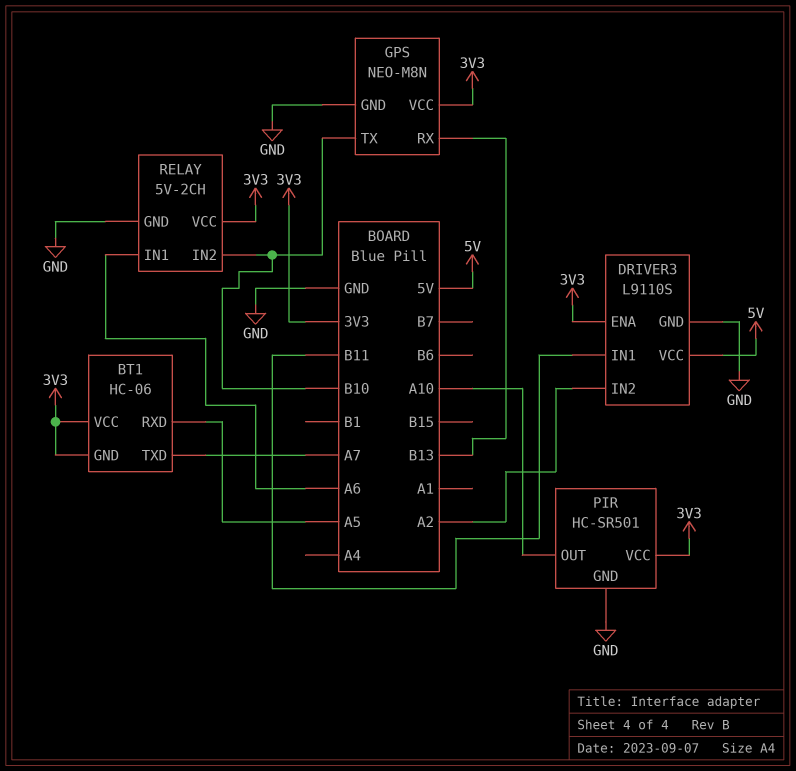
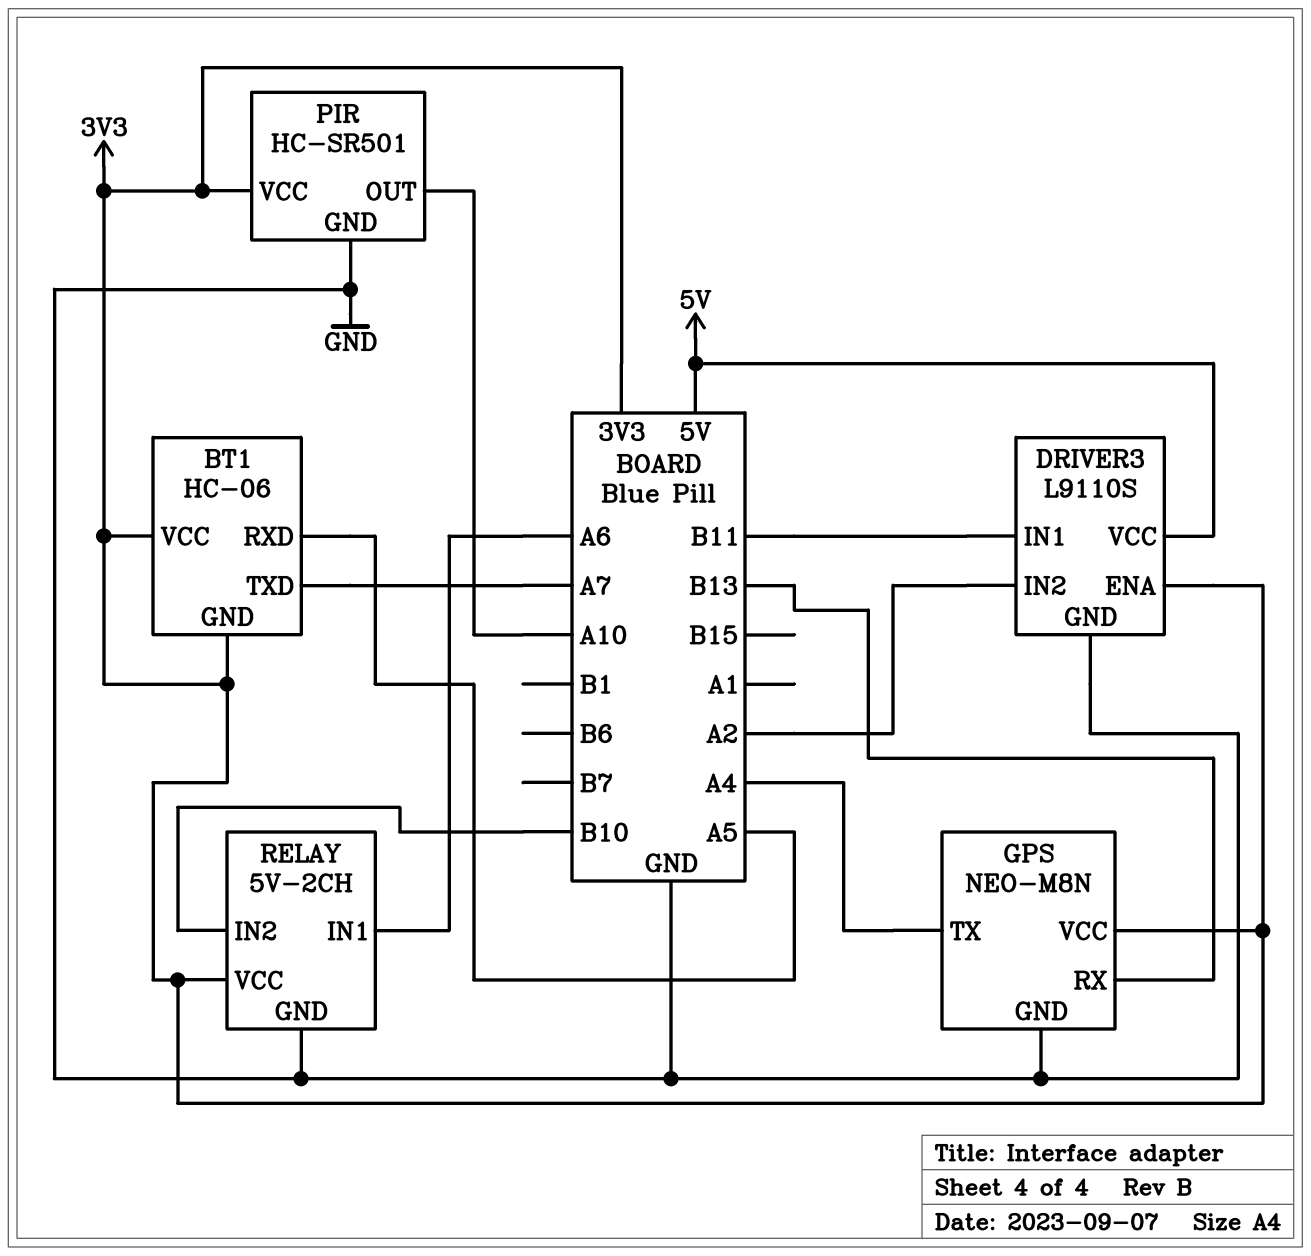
GPS pin TX: B10 -> A4

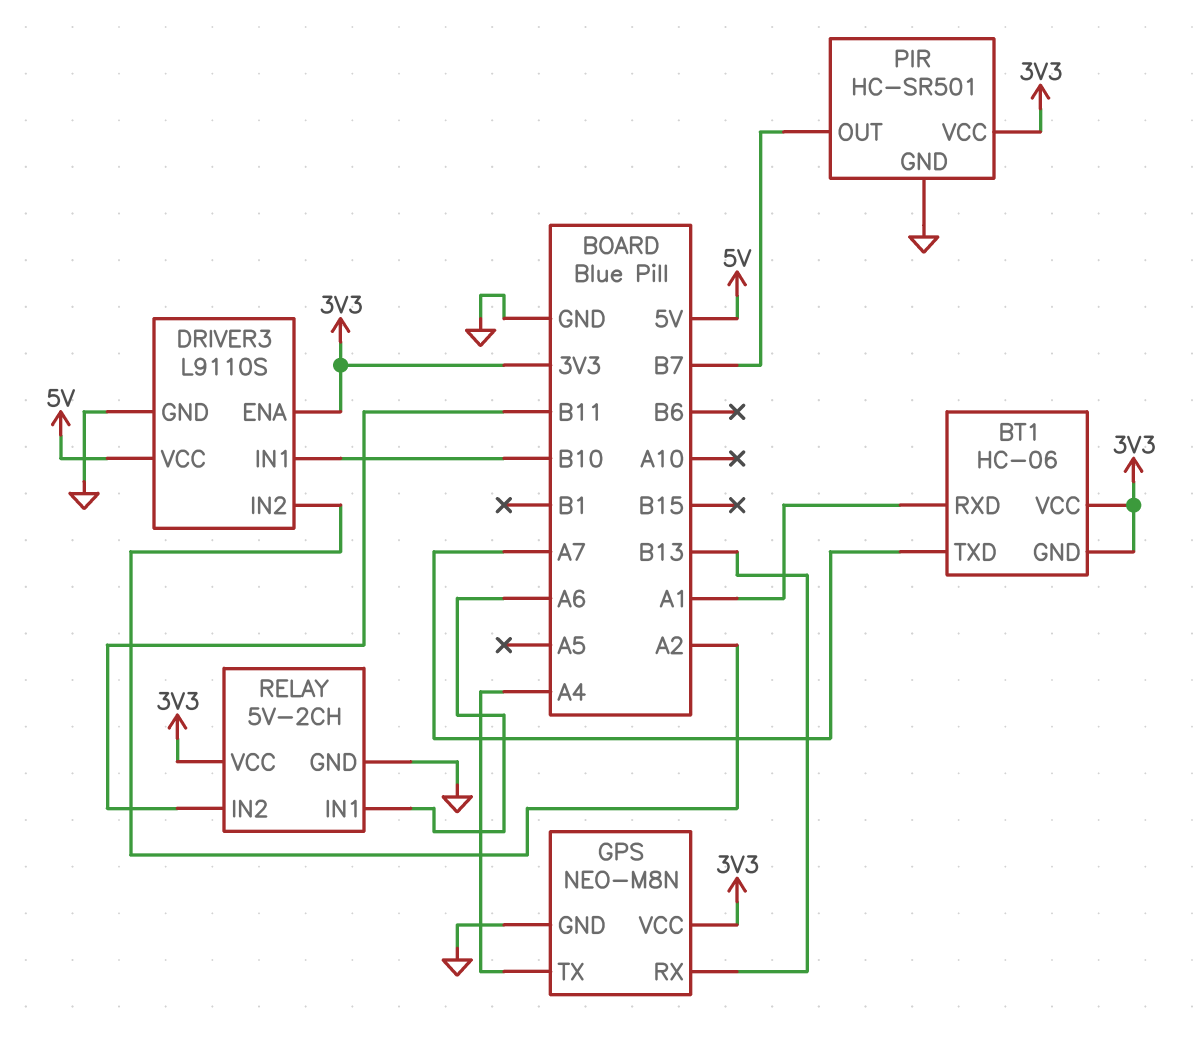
BT1 pin RXD: A5 -> A1
DRIVER3 pin IN1: B11 -> B10
PIR pin OUT: A10 -> B7
RELAY pin IN2: B10 -> B11

